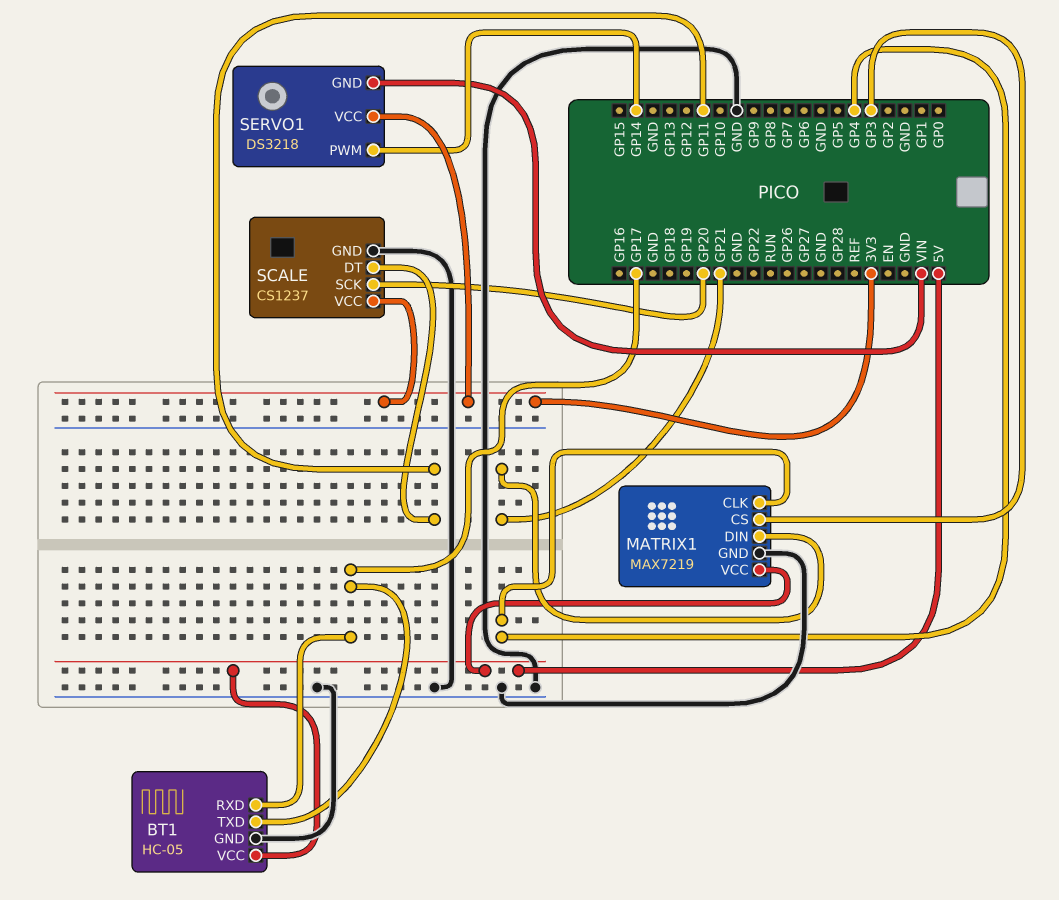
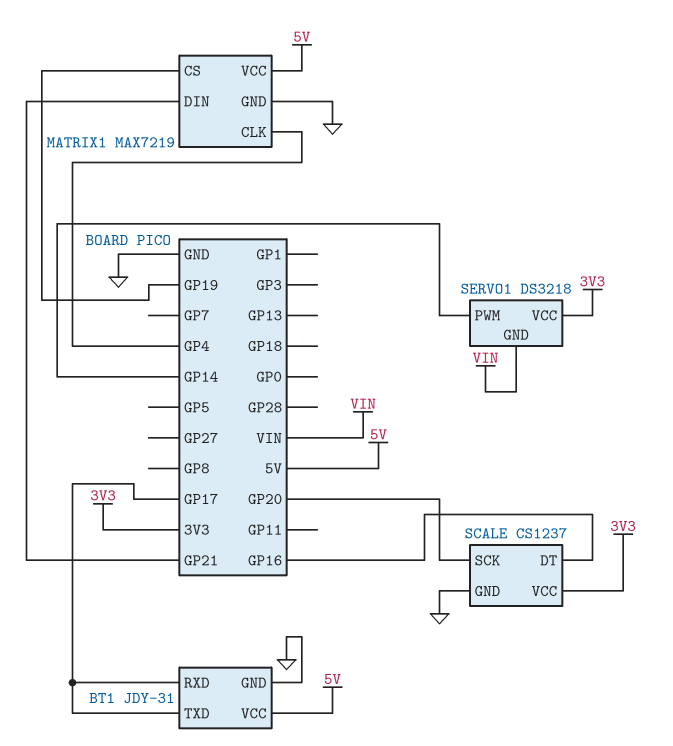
BT1: HC-05 -> JDY-31
MATRIX1 pin CS: GP3 -> GP19
SCALE pin DT: GP11 -> GP16

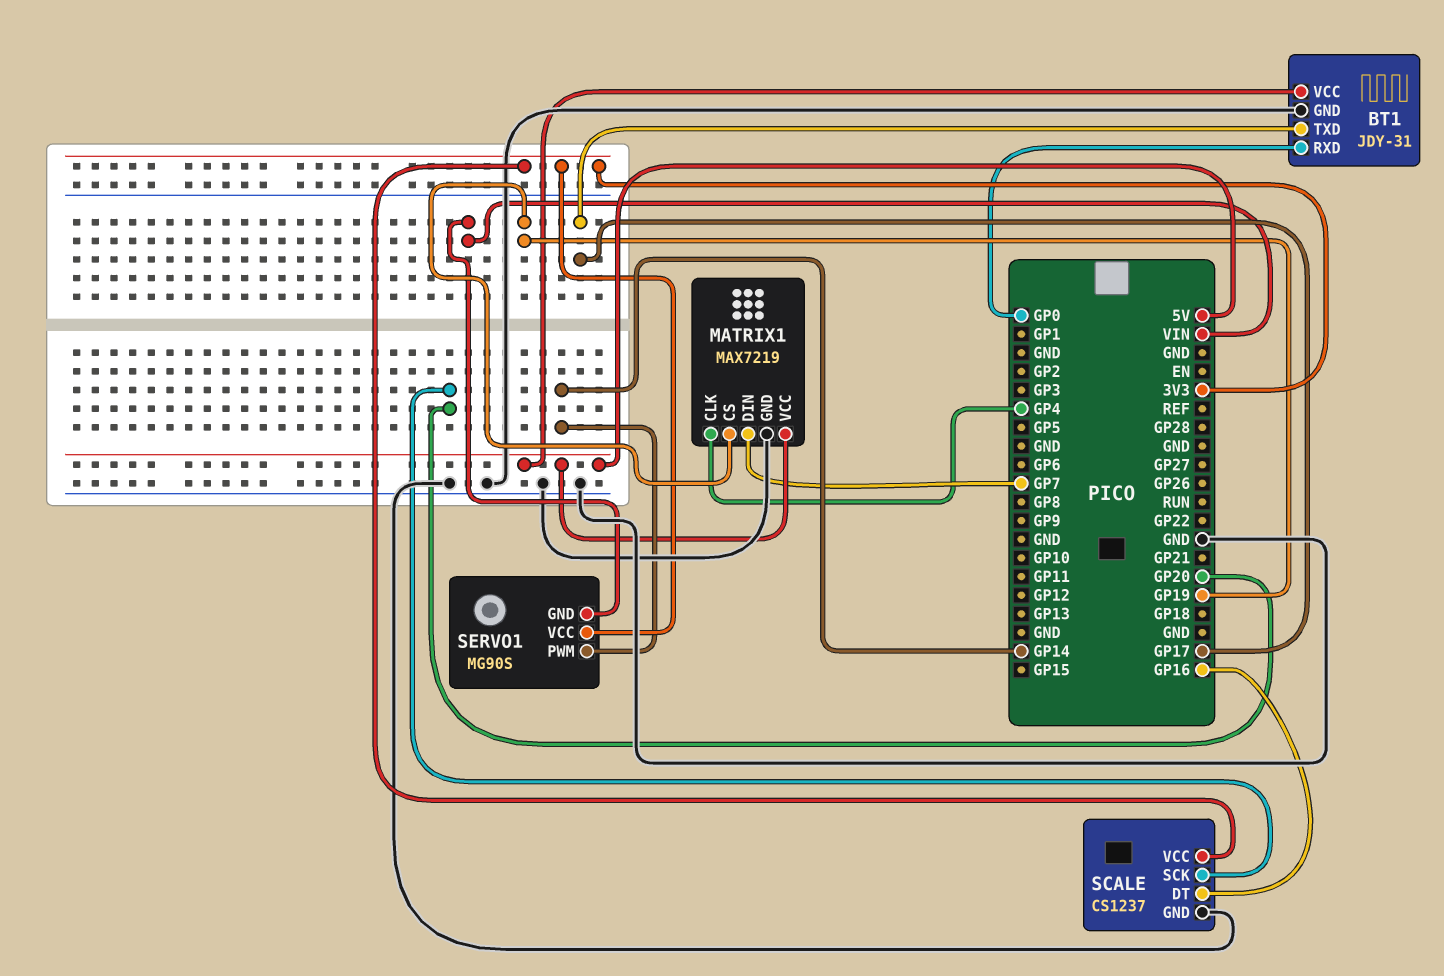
BT1 pin RXD: GP17 -> GP0
MATRIX1 pin DIN: GP21 -> GP7
SERVO1: DS3218 -> MG90S

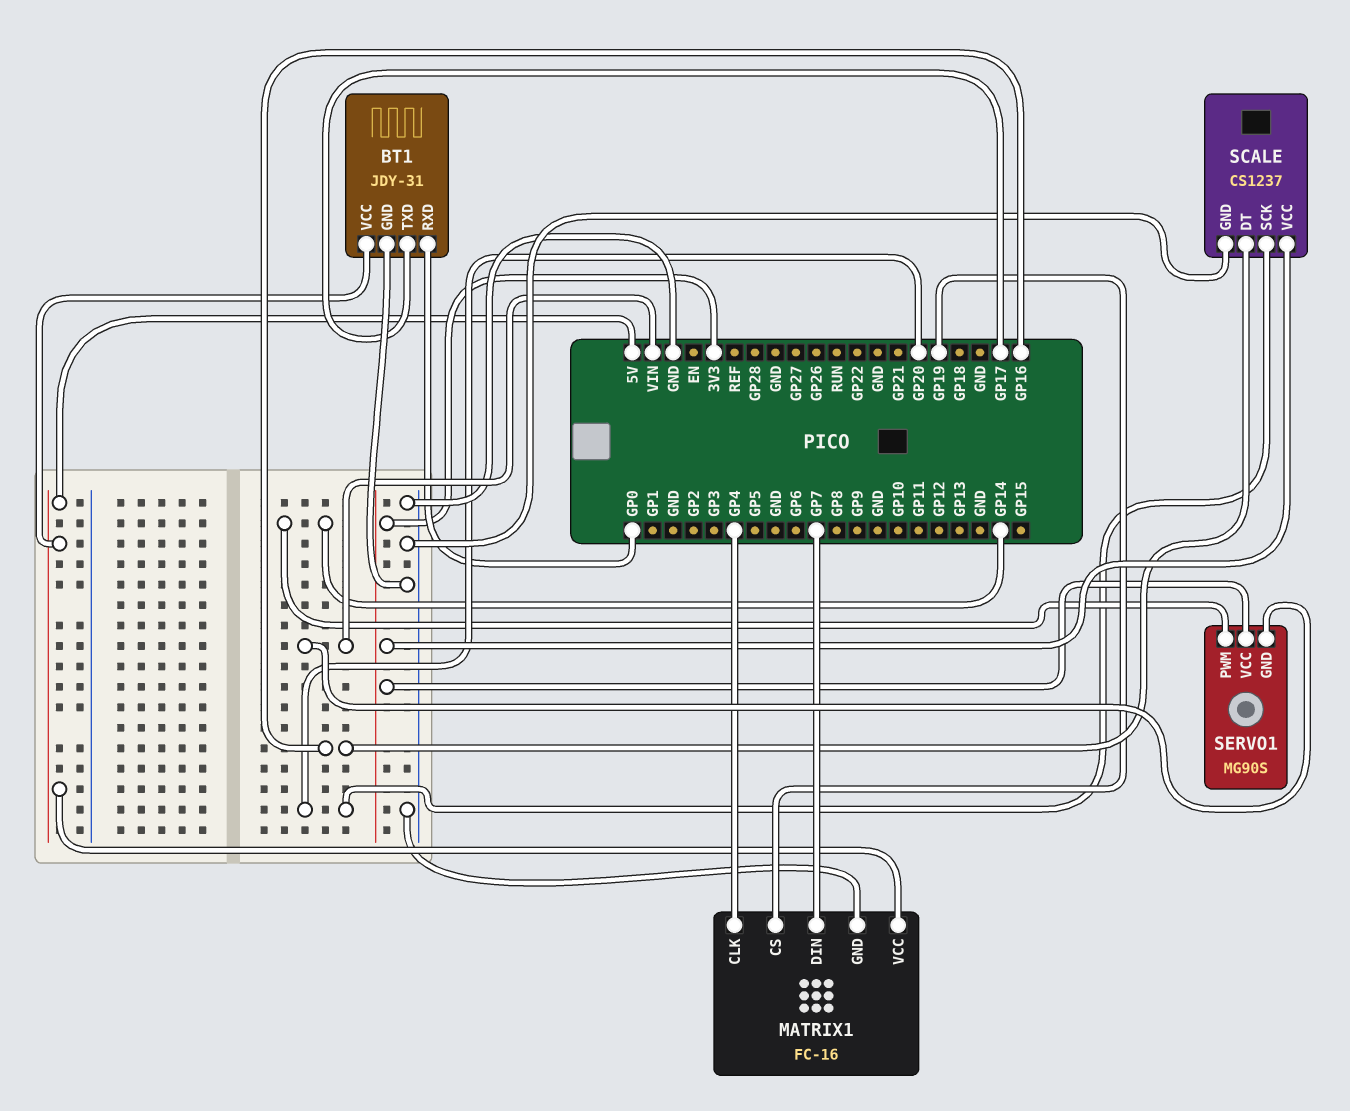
MATRIX1: MAX7219 -> FC-16

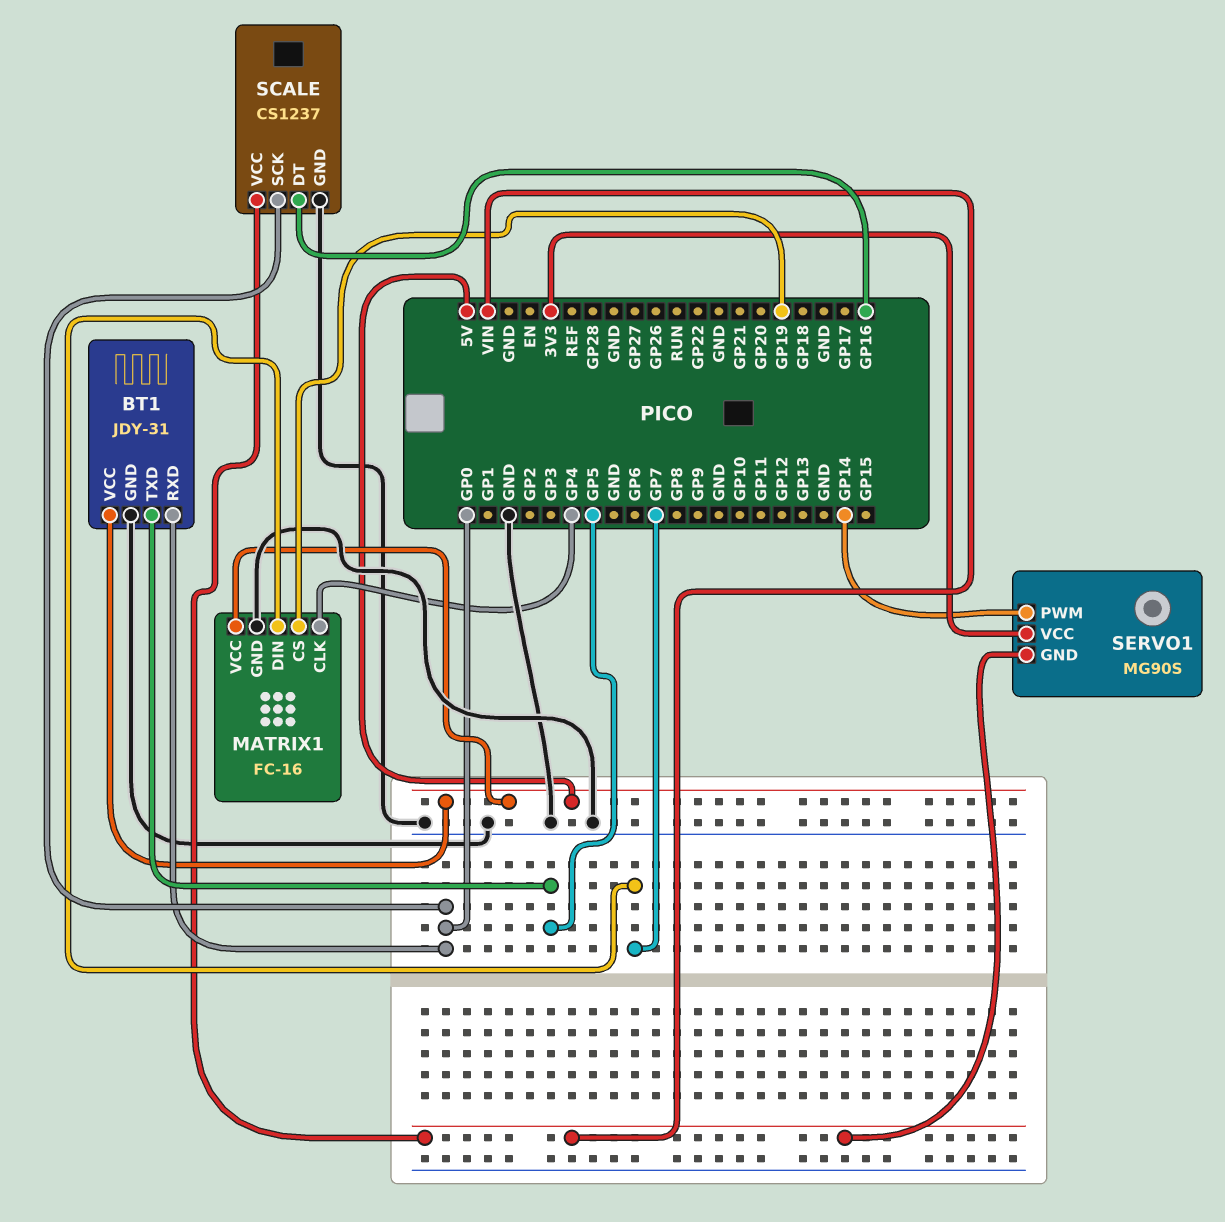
BT1 pin TXD: GP17 -> GP5
SCALE pin SCK: GP20 -> GP0
SCALE pin VCC: 3V3 -> VIN

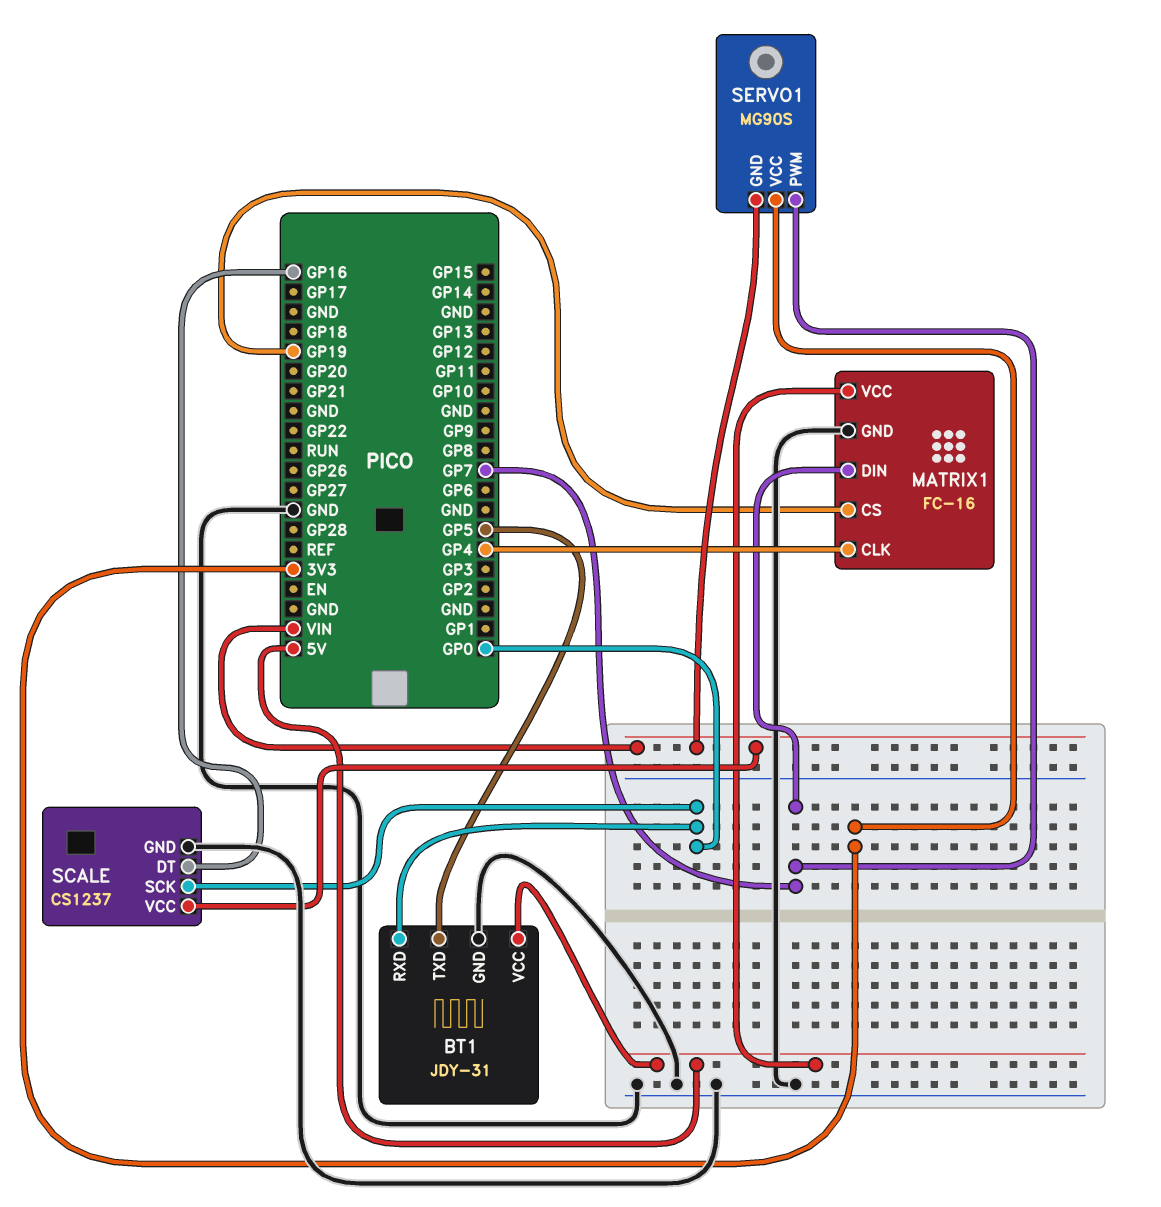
SERVO1 pin PWM: GP14 -> GP7

